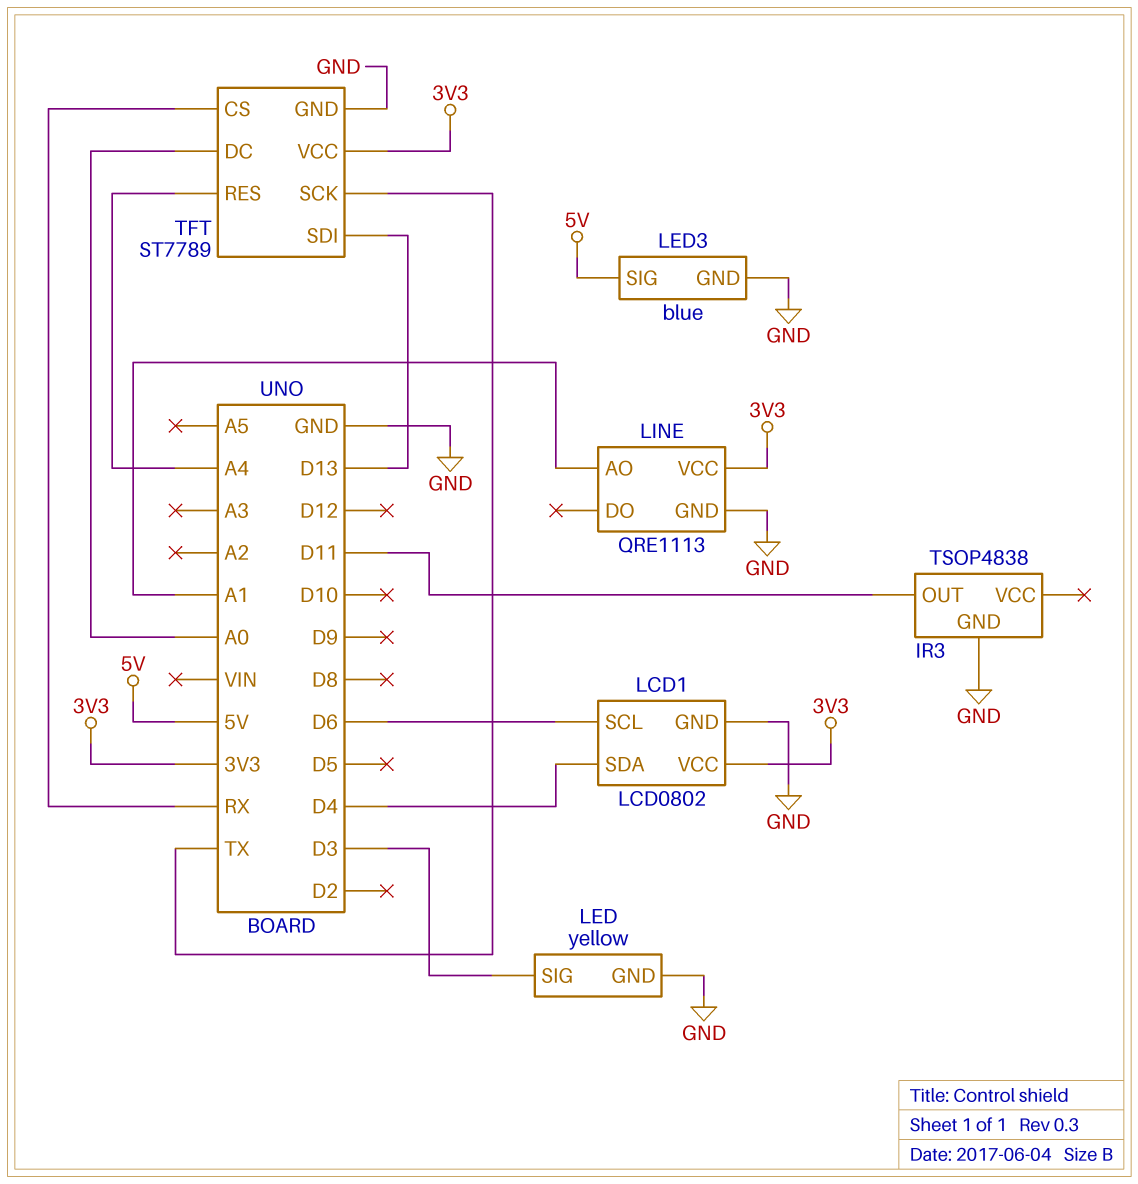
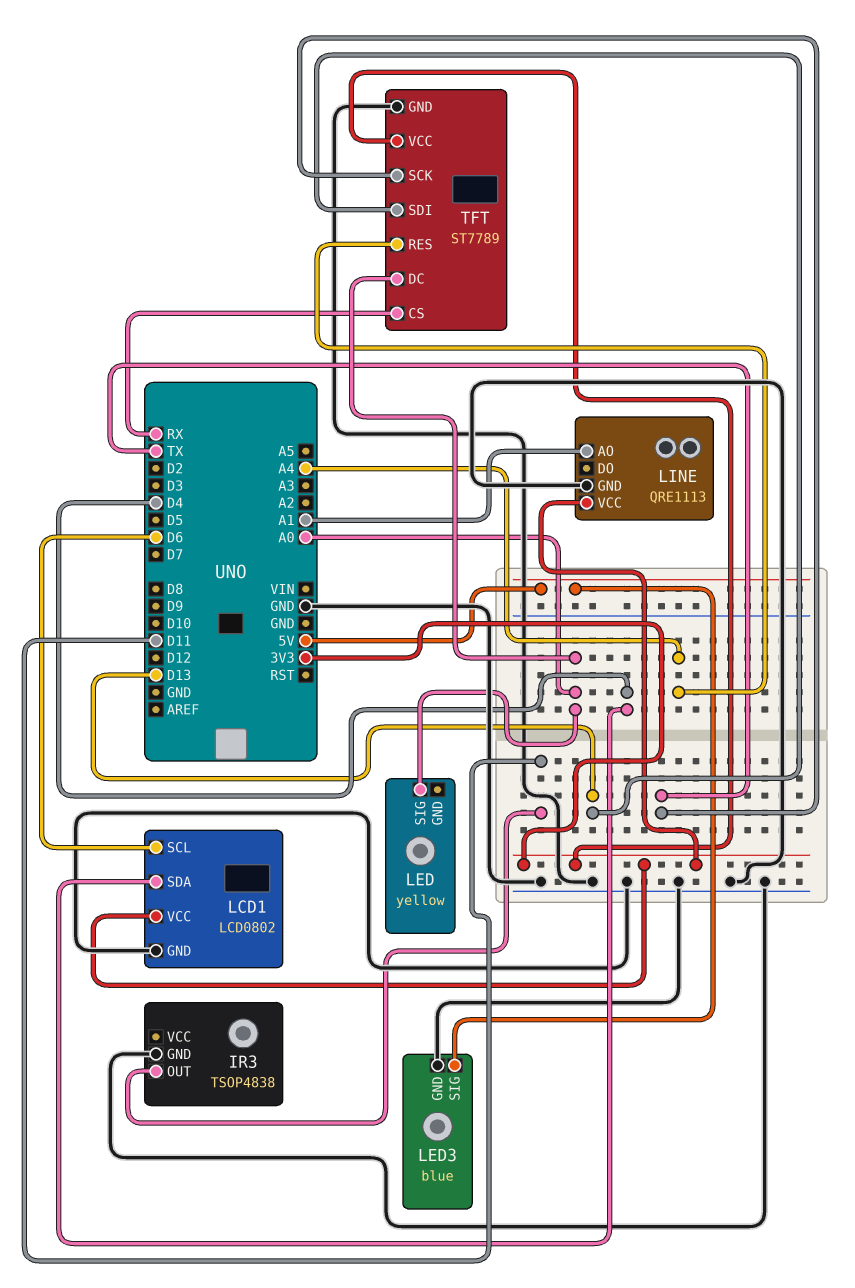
LED pin GND: GND -> none
LED pin SIG: D3 -> A0

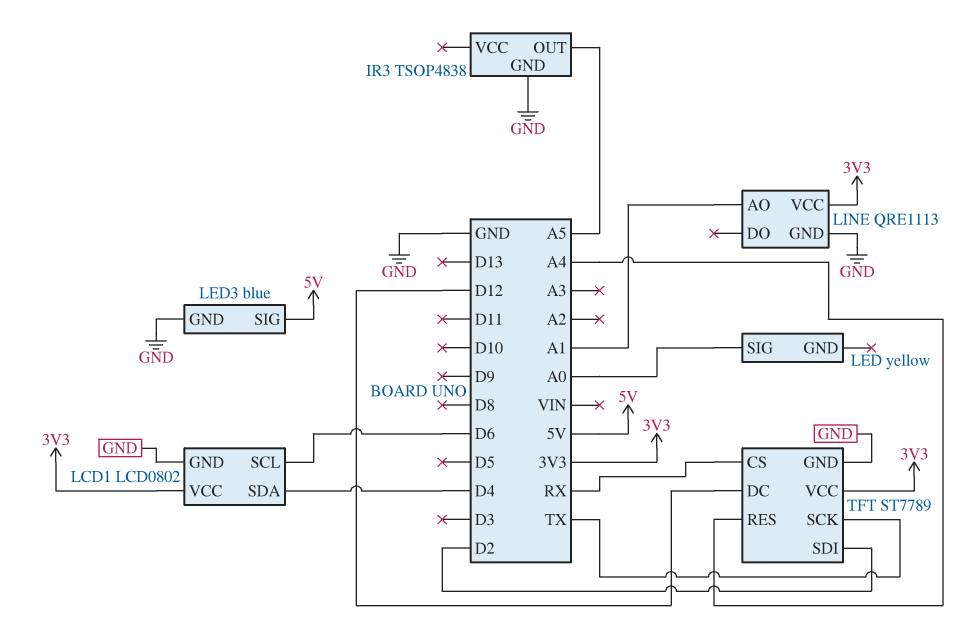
IR3 pin OUT: D11 -> A5
TFT pin DC: A0 -> D12
TFT pin SDI: D13 -> D2

